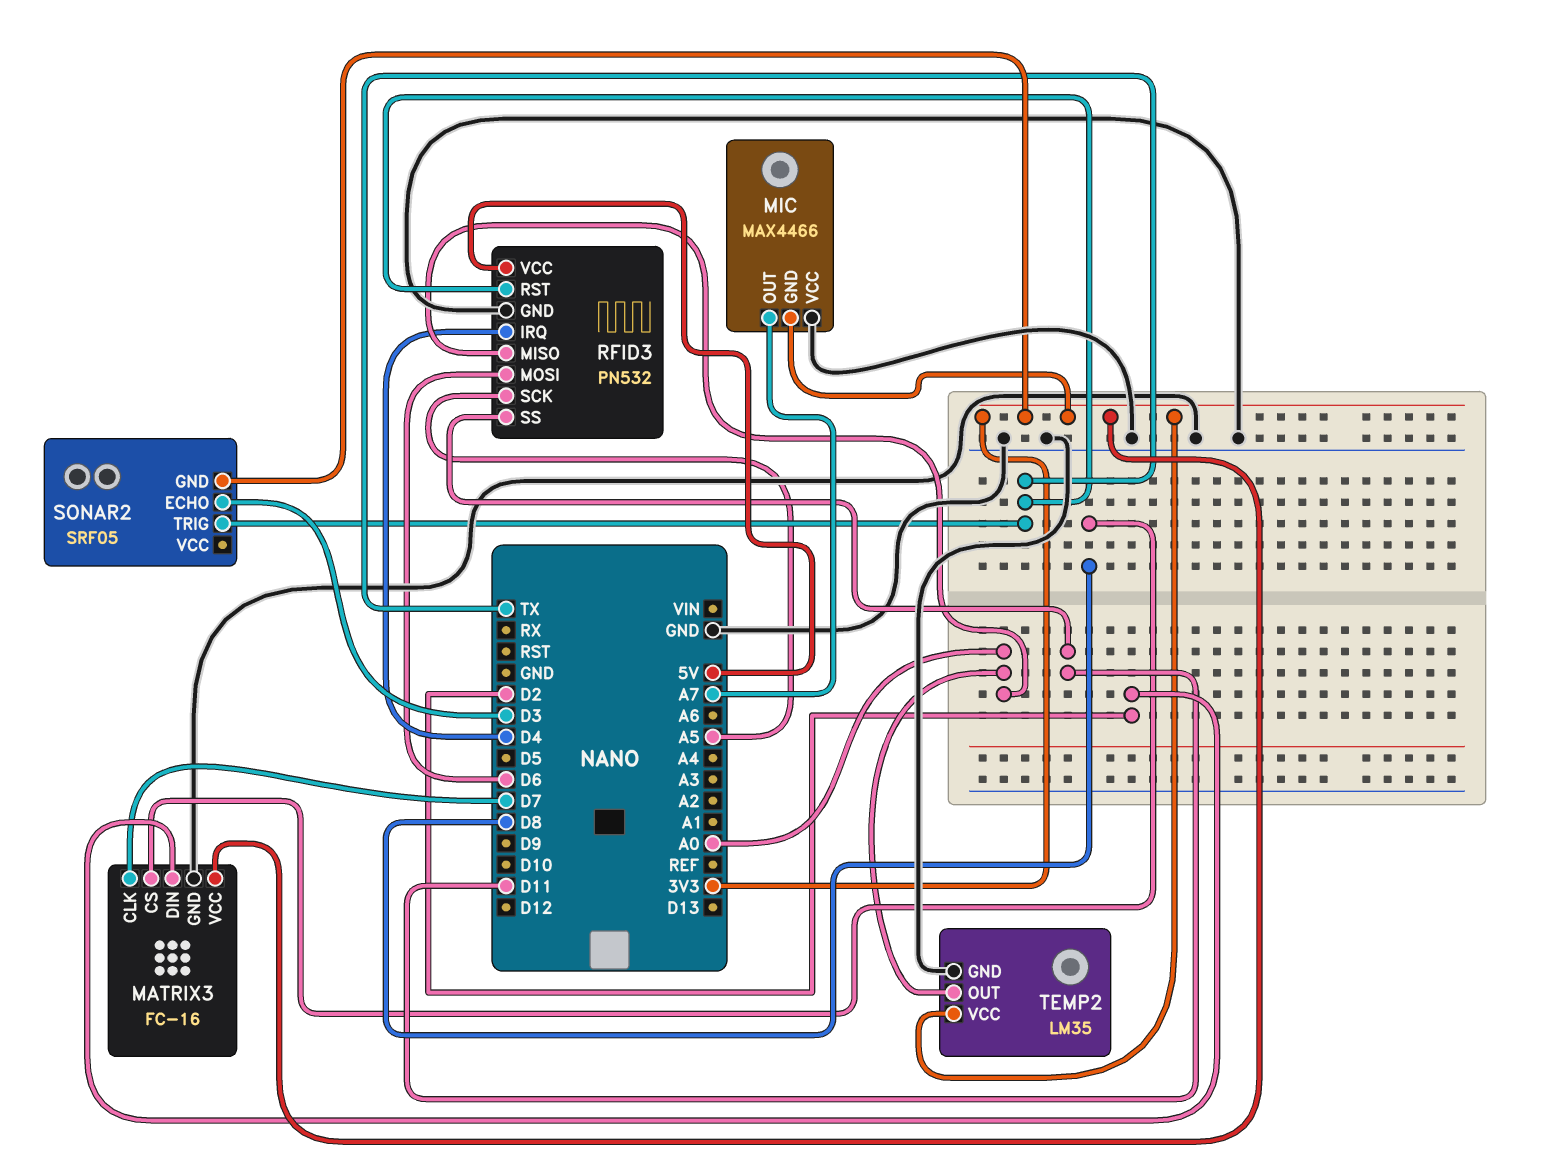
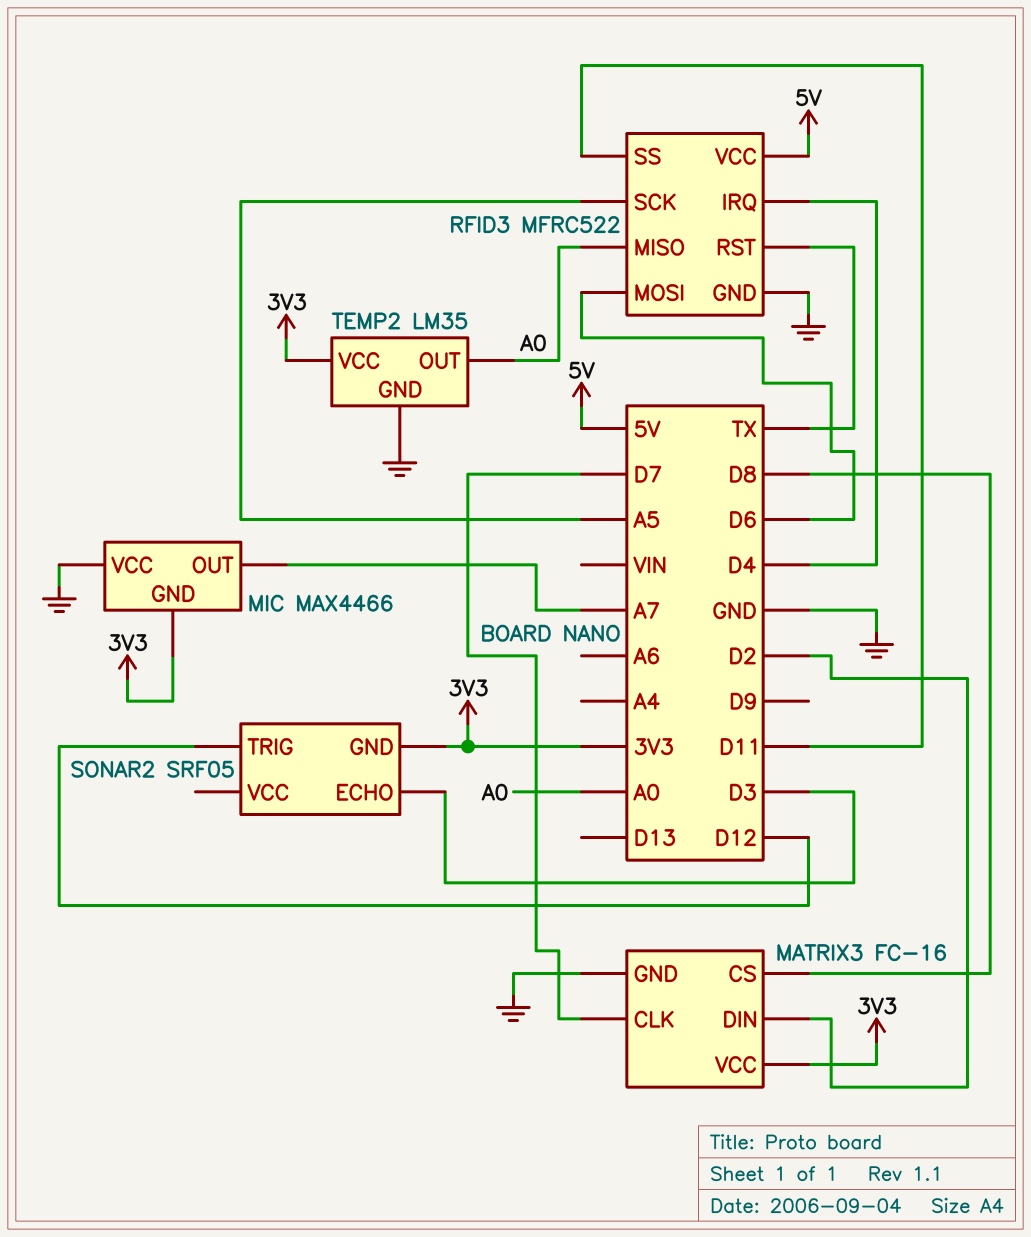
RFID3: PN532 -> MFRC522
SONAR2 pin TRIG: TX -> D12

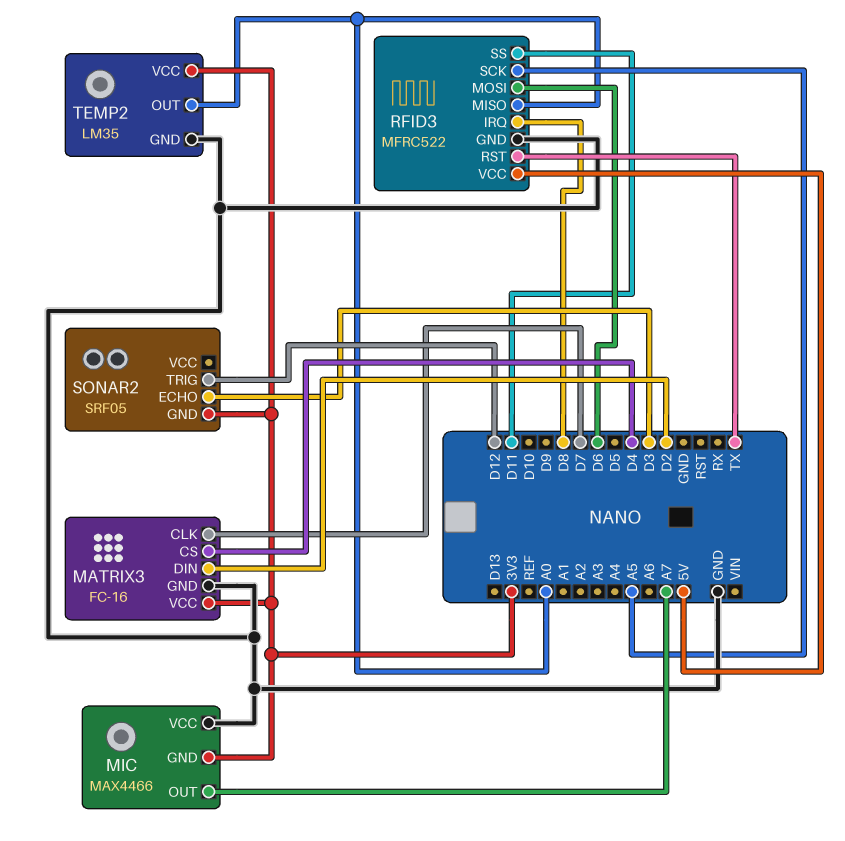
MATRIX3 pin CS: D8 -> D4
RFID3 pin IRQ: D4 -> D8

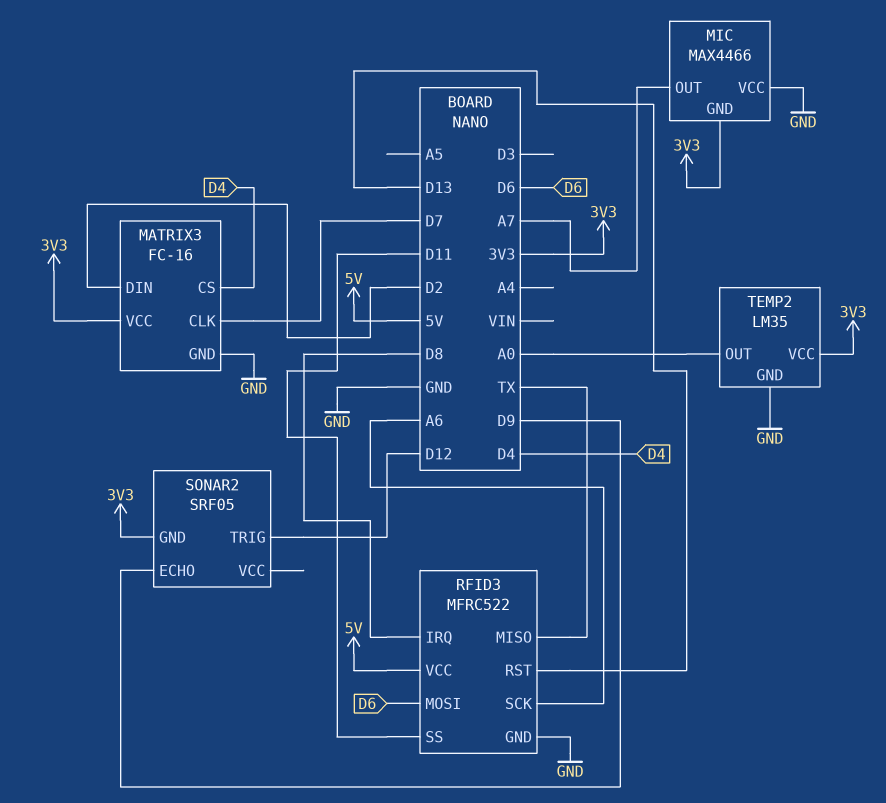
RFID3 pin MISO: A0 -> TX
RFID3 pin RST: TX -> D13
RFID3 pin SCK: A5 -> A6
SONAR2 pin ECHO: D3 -> D9

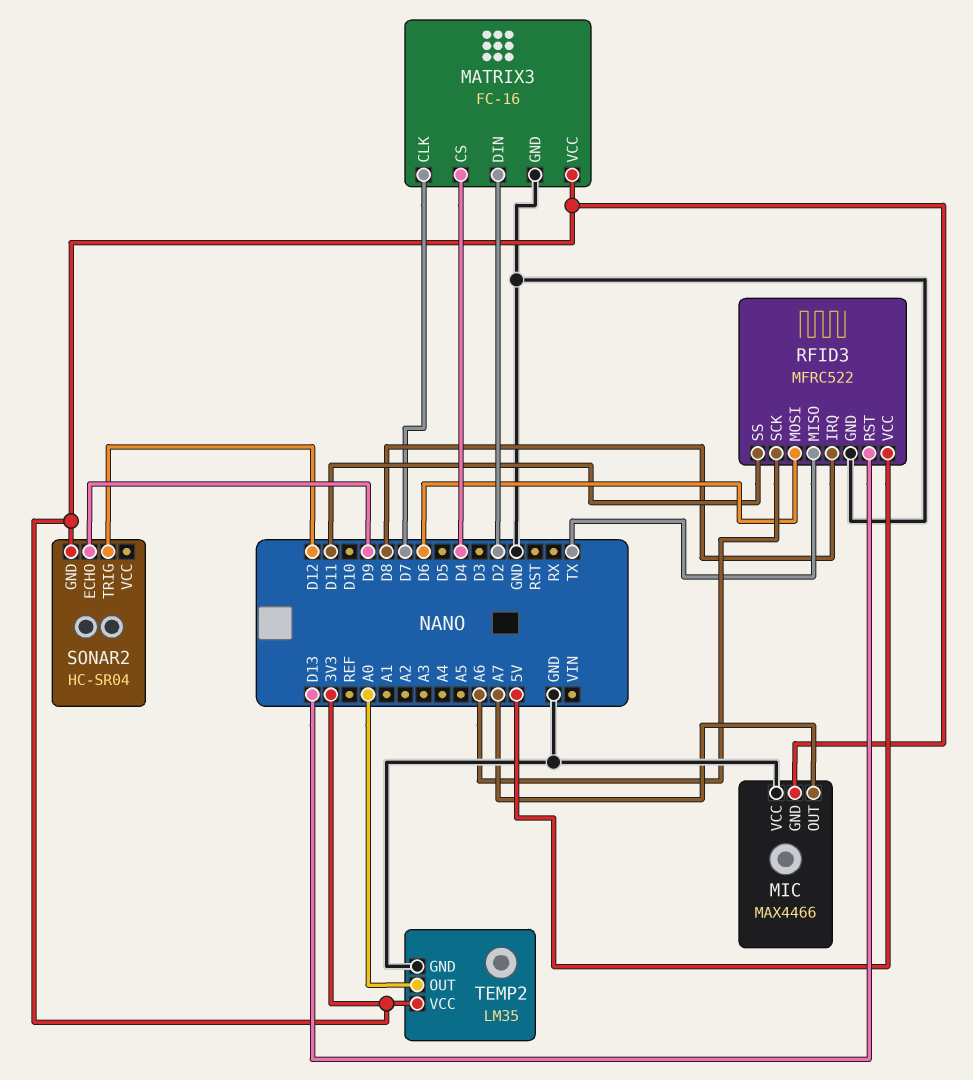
SONAR2: SRF05 -> HC-SR04

